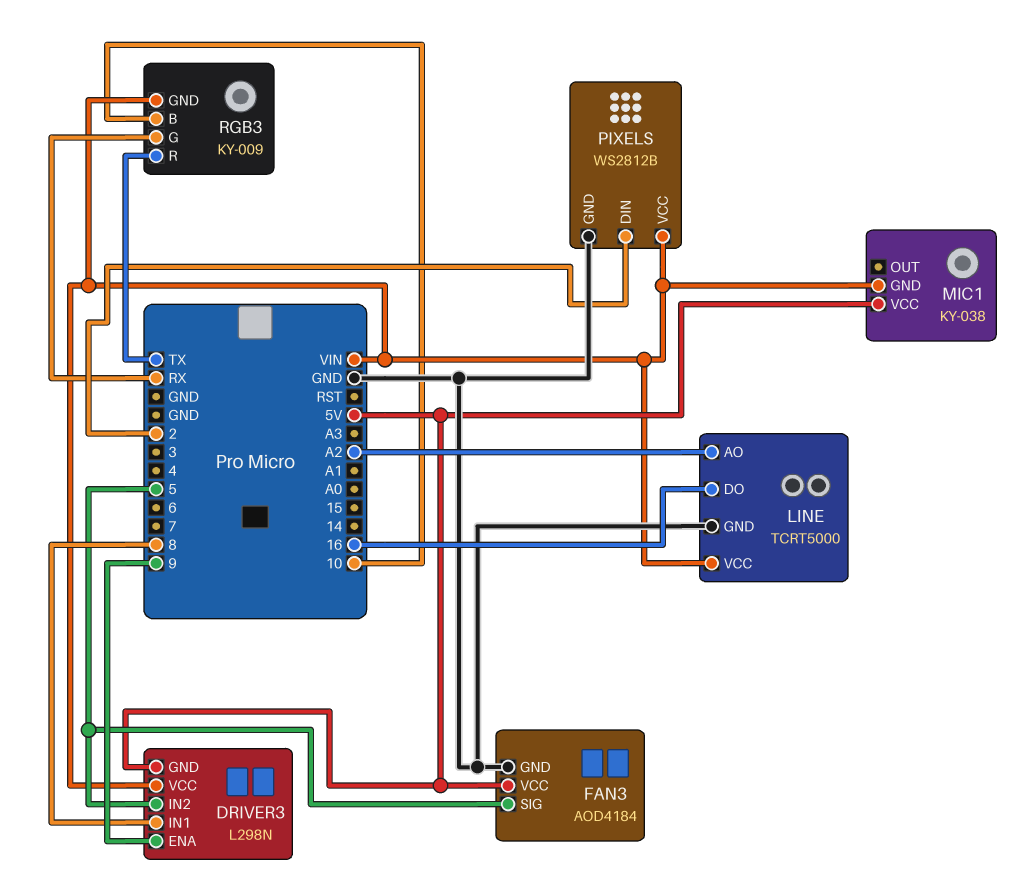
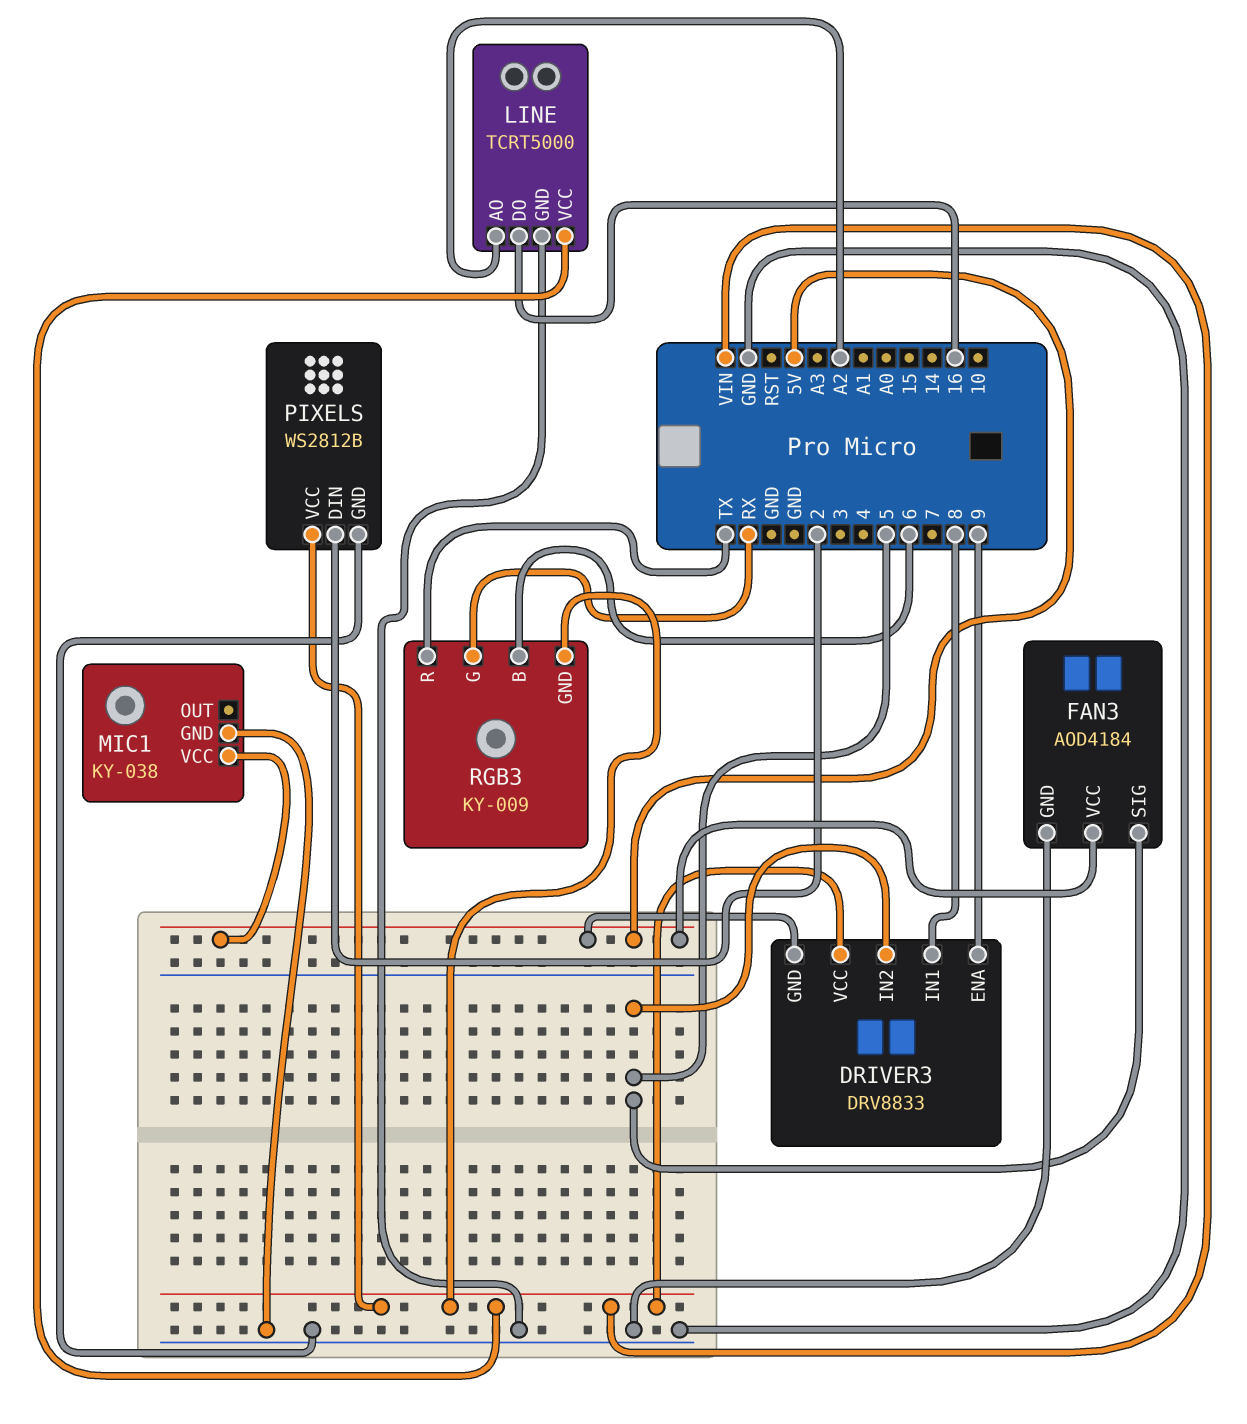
DRIVER3: L298N -> DRV8833
MIC1 pin GND: VIN -> GND
RGB3 pin B: 10 -> 6

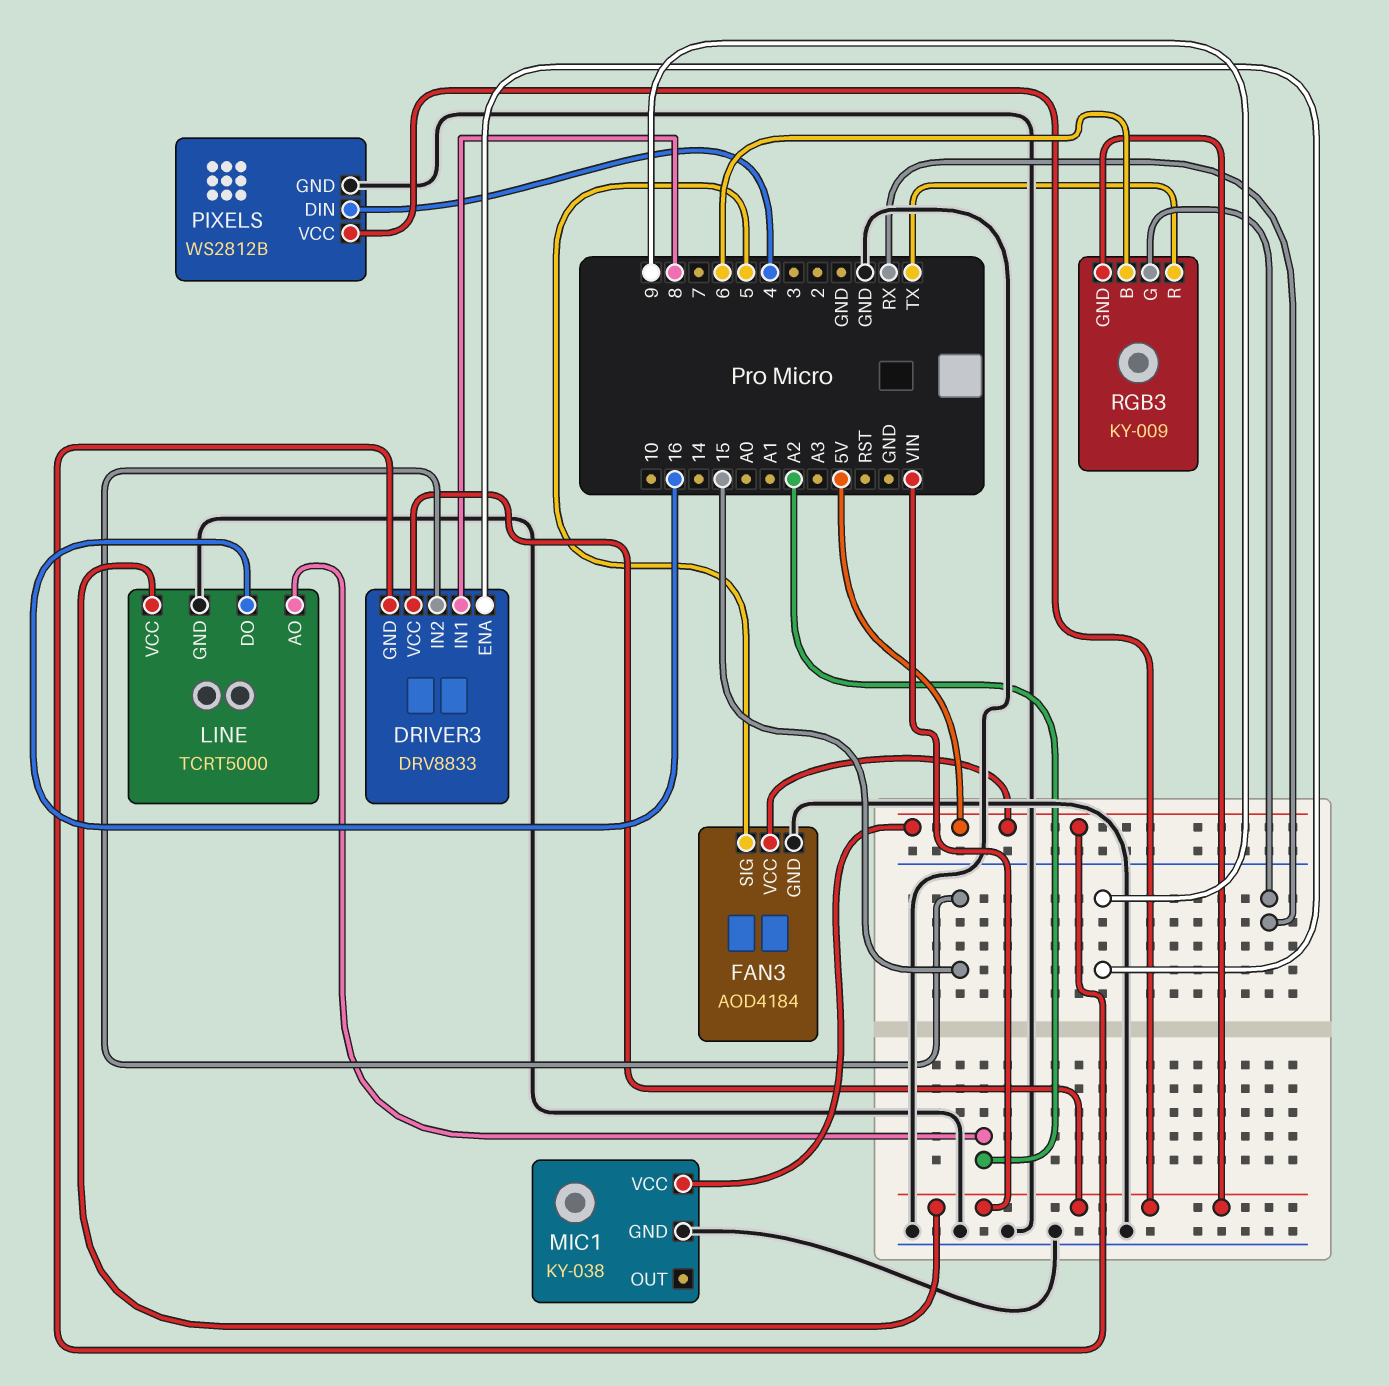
DRIVER3 pin IN2: 5 -> 15
PIXELS pin DIN: 2 -> 4

